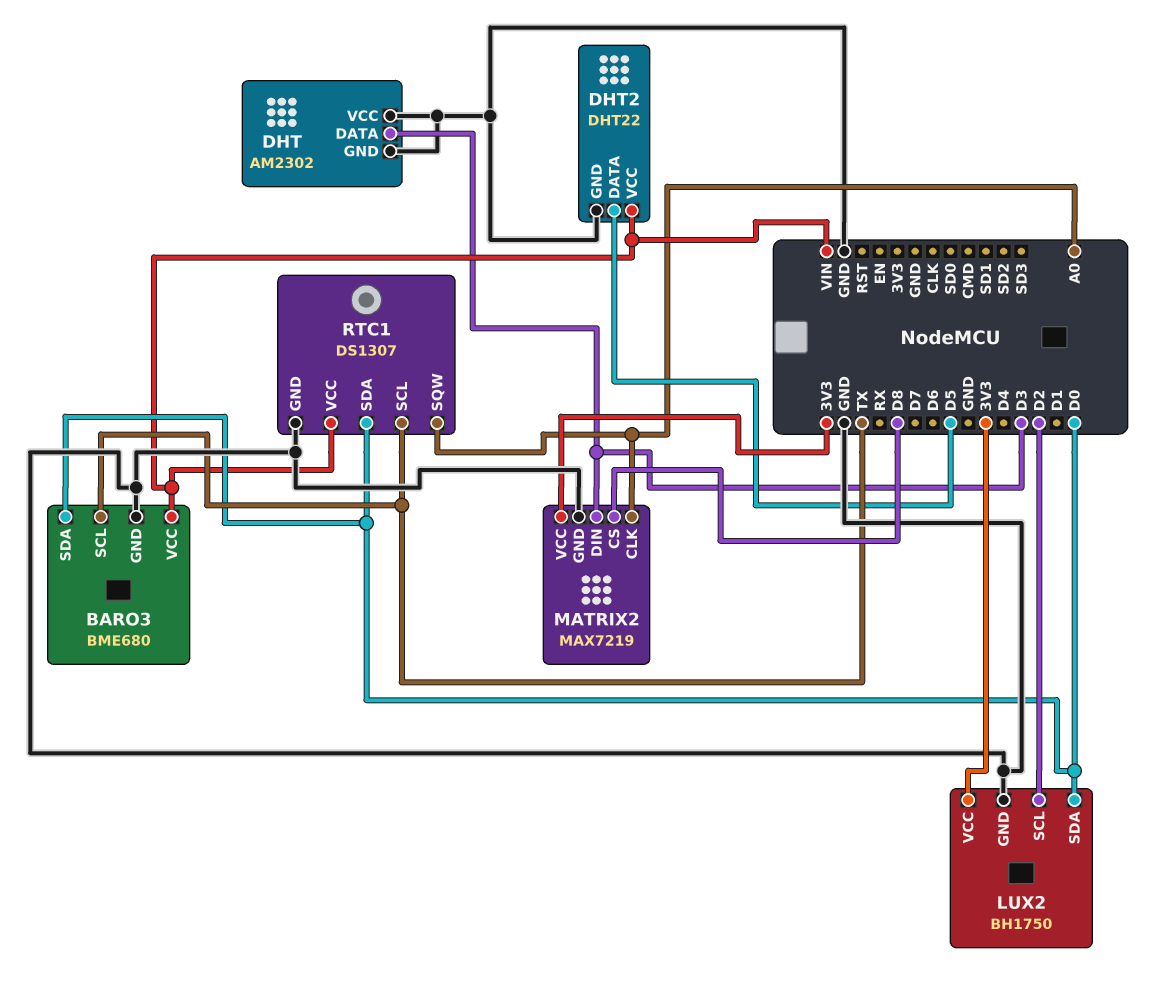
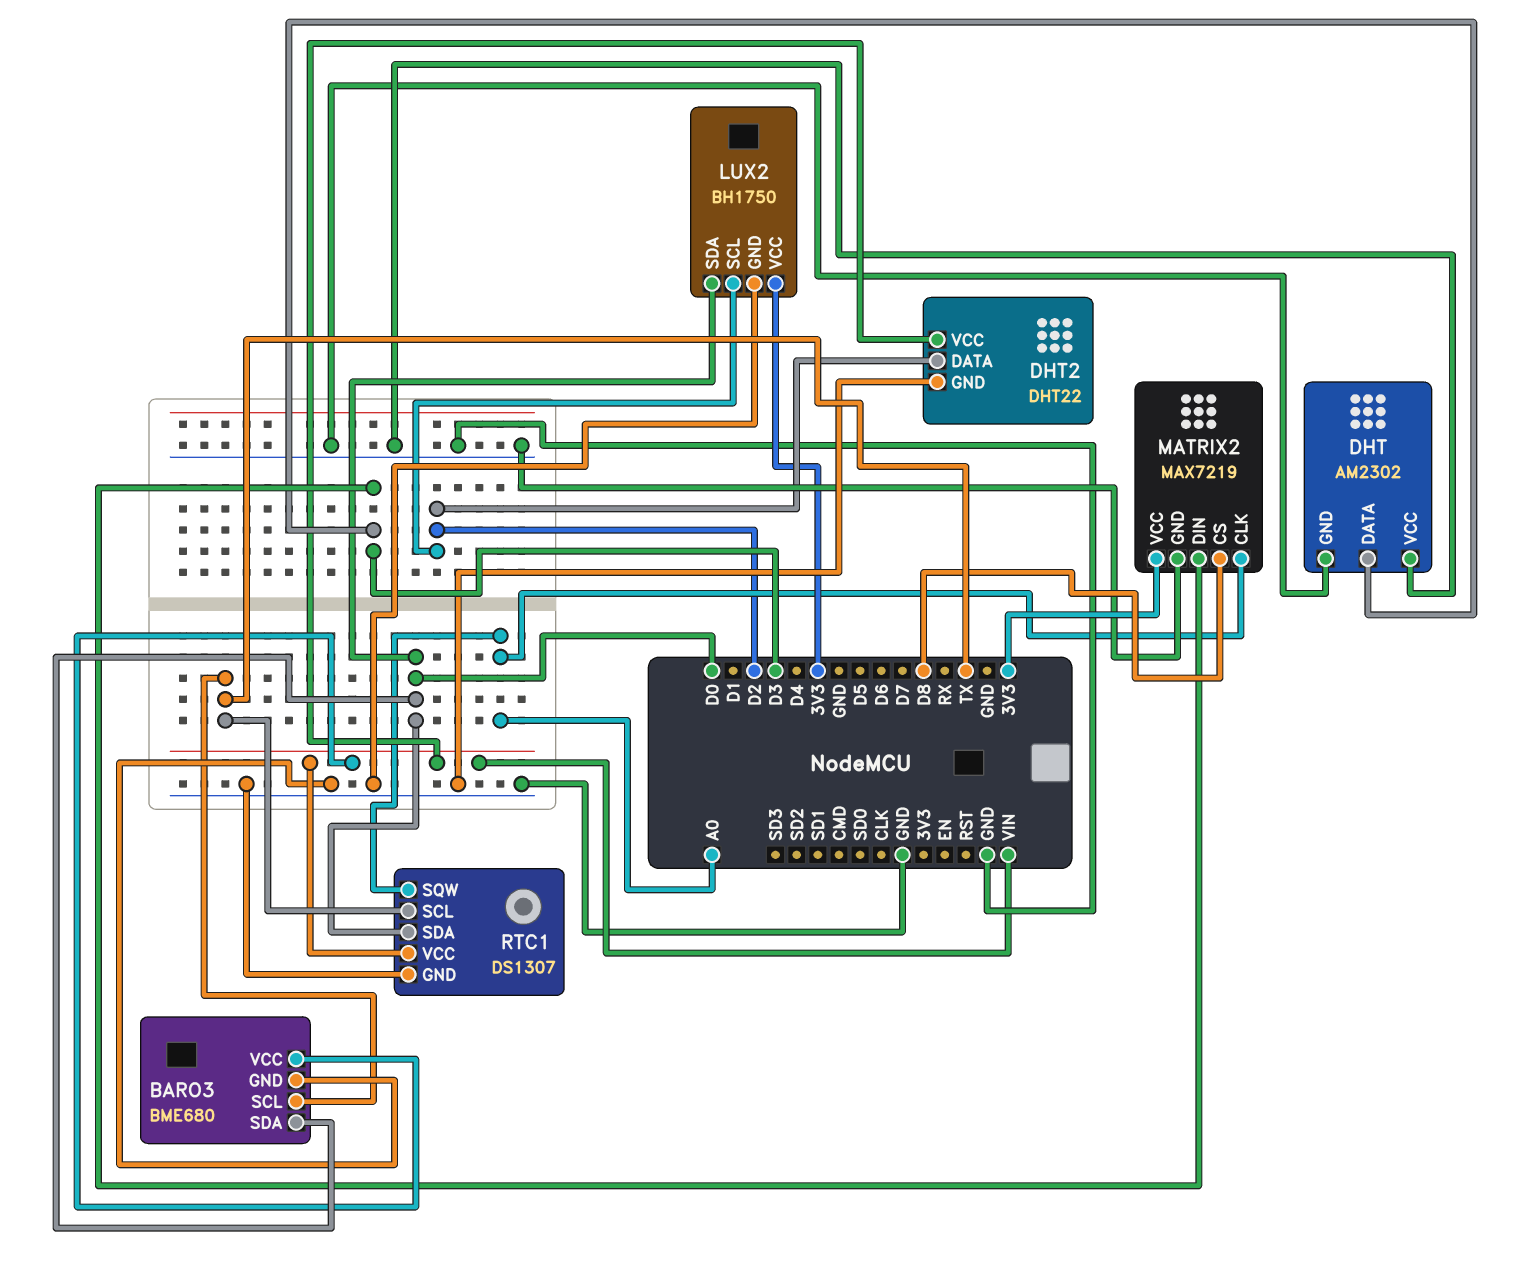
DHT2 pin DATA: D5 -> D2

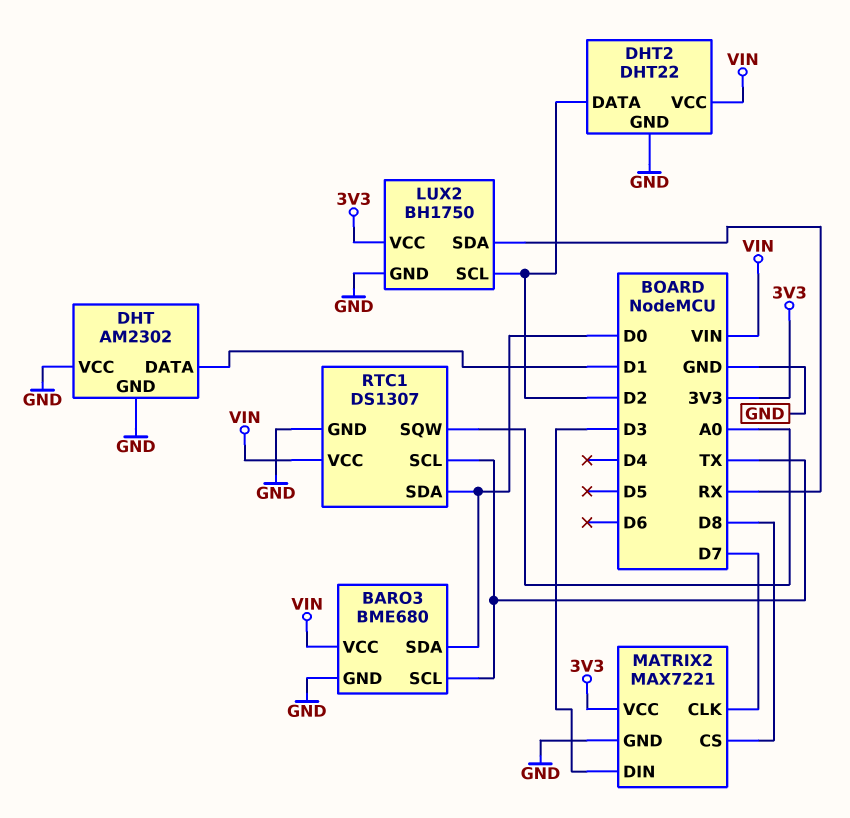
DHT pin DATA: D3 -> D1
LUX2 pin SDA: D0 -> RX
MATRIX2: MAX7219 -> MAX7221
MATRIX2 pin CLK: A0 -> D7

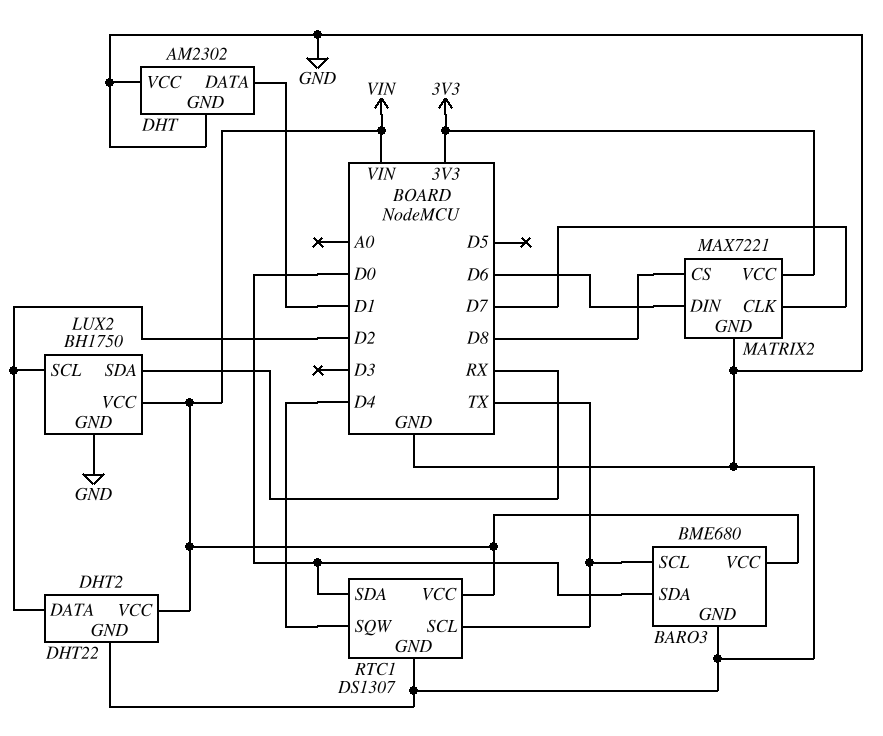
LUX2 pin VCC: 3V3 -> VIN
MATRIX2 pin DIN: D3 -> D6
RTC1 pin SQW: A0 -> D4

